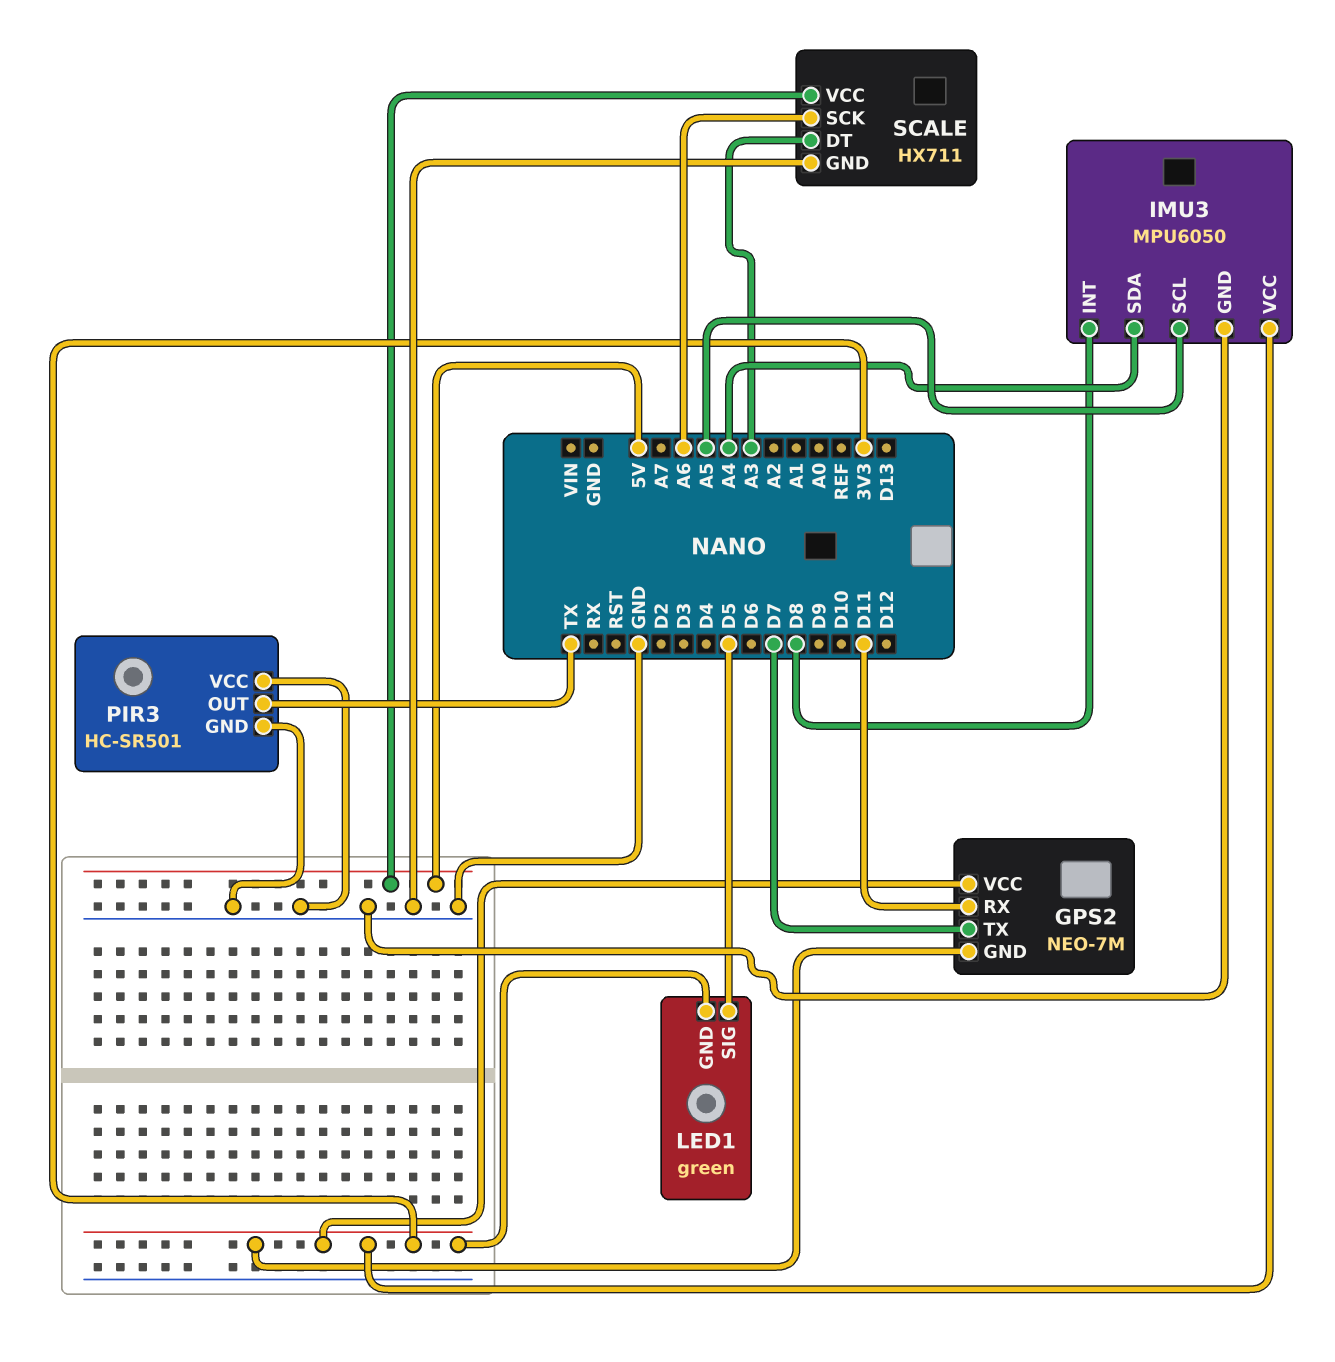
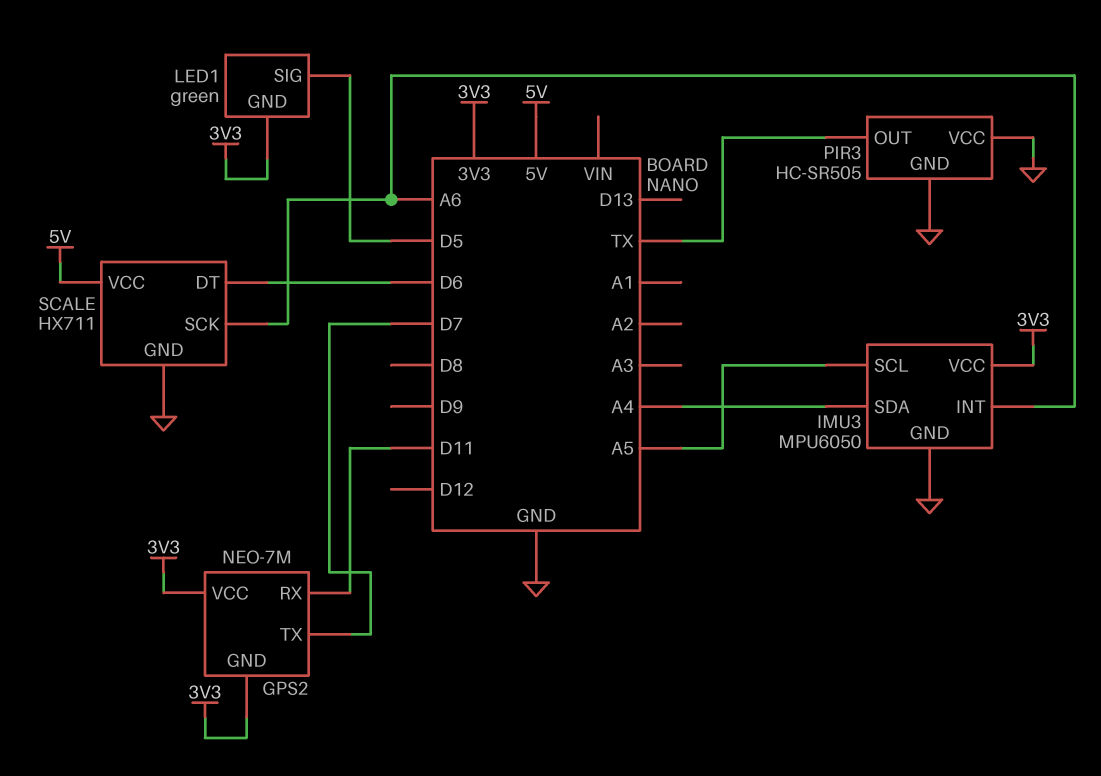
IMU3 pin INT: D8 -> A6
PIR3: HC-SR501 -> HC-SR505
SCALE pin DT: A3 -> D6

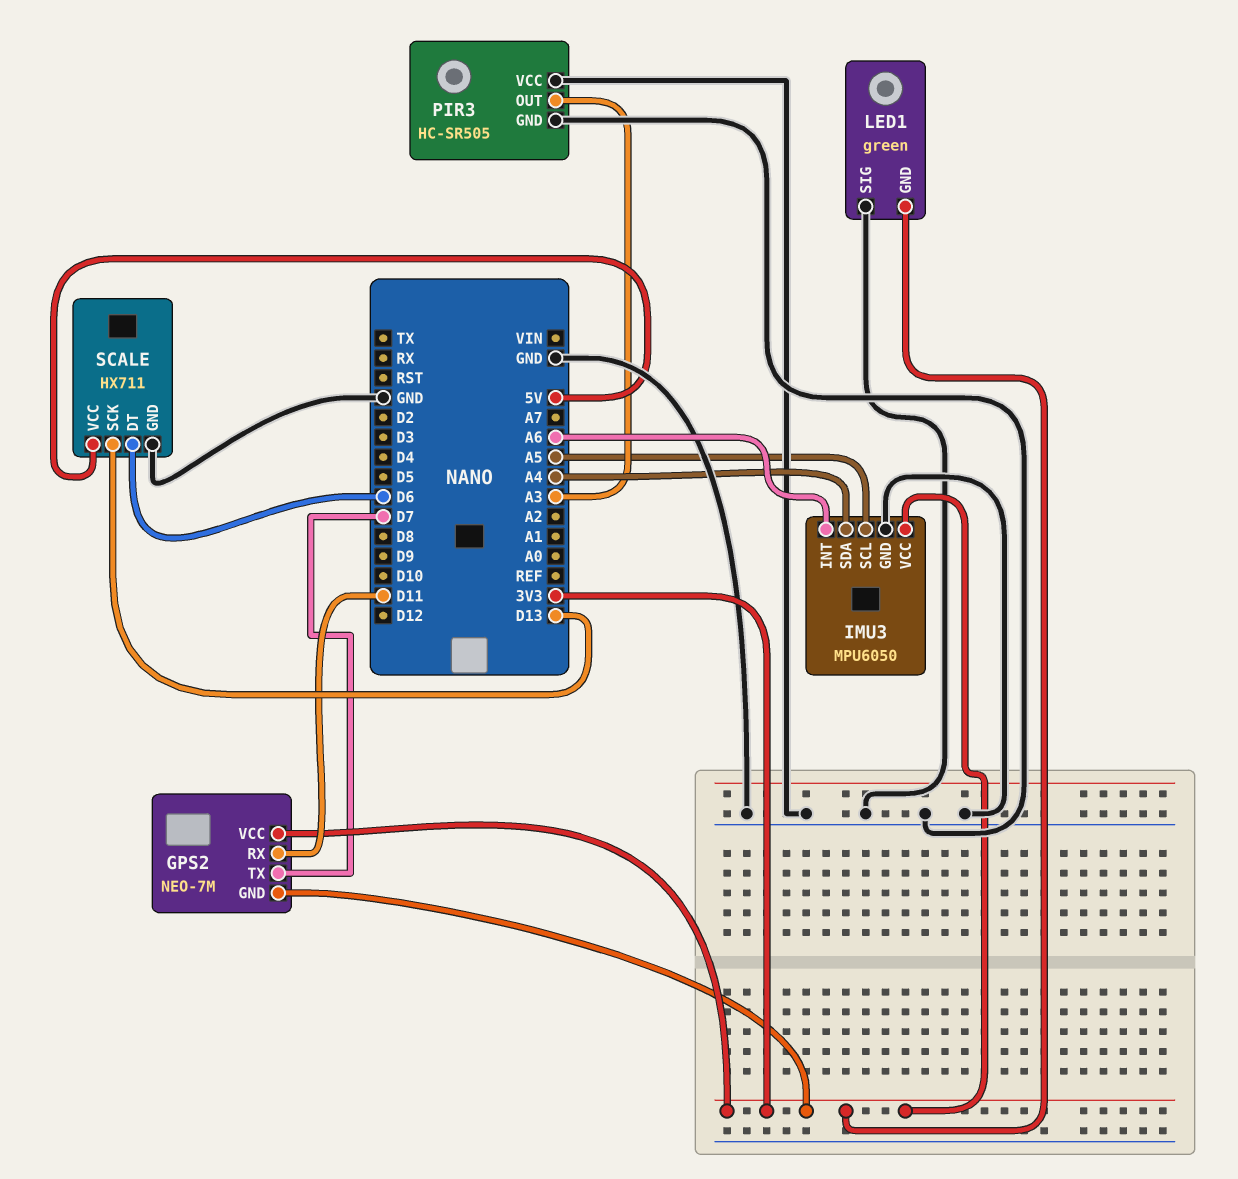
LED1 pin SIG: D5 -> GND
PIR3 pin OUT: TX -> A3
SCALE pin SCK: A6 -> D13

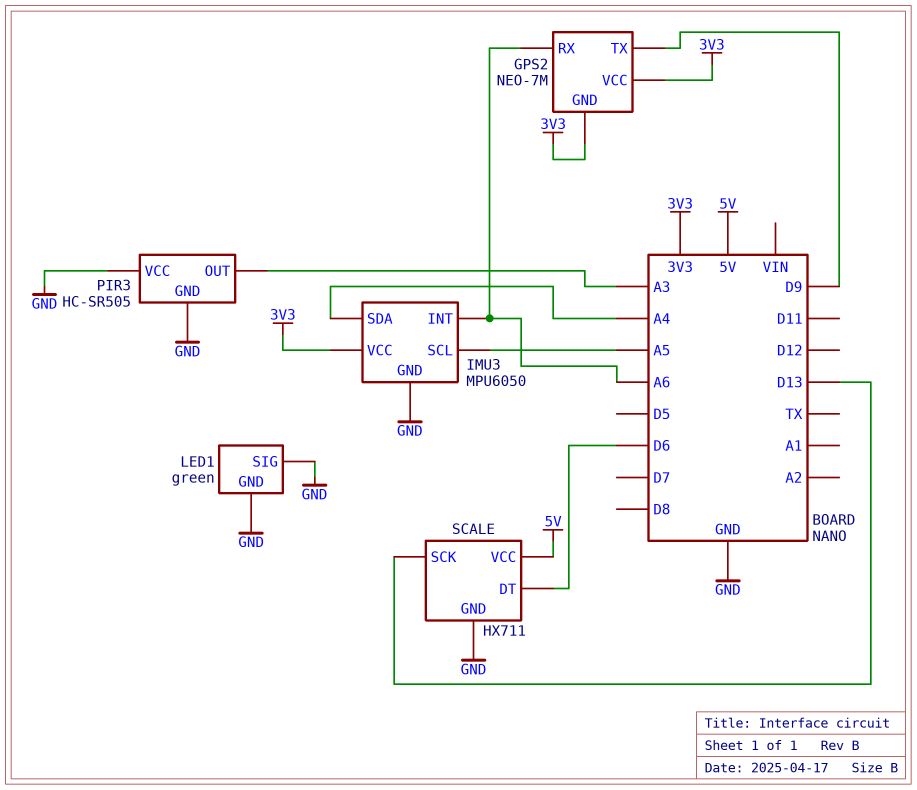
GPS2 pin RX: D11 -> A6
GPS2 pin TX: D7 -> D9
LED1 pin GND: 3V3 -> GND

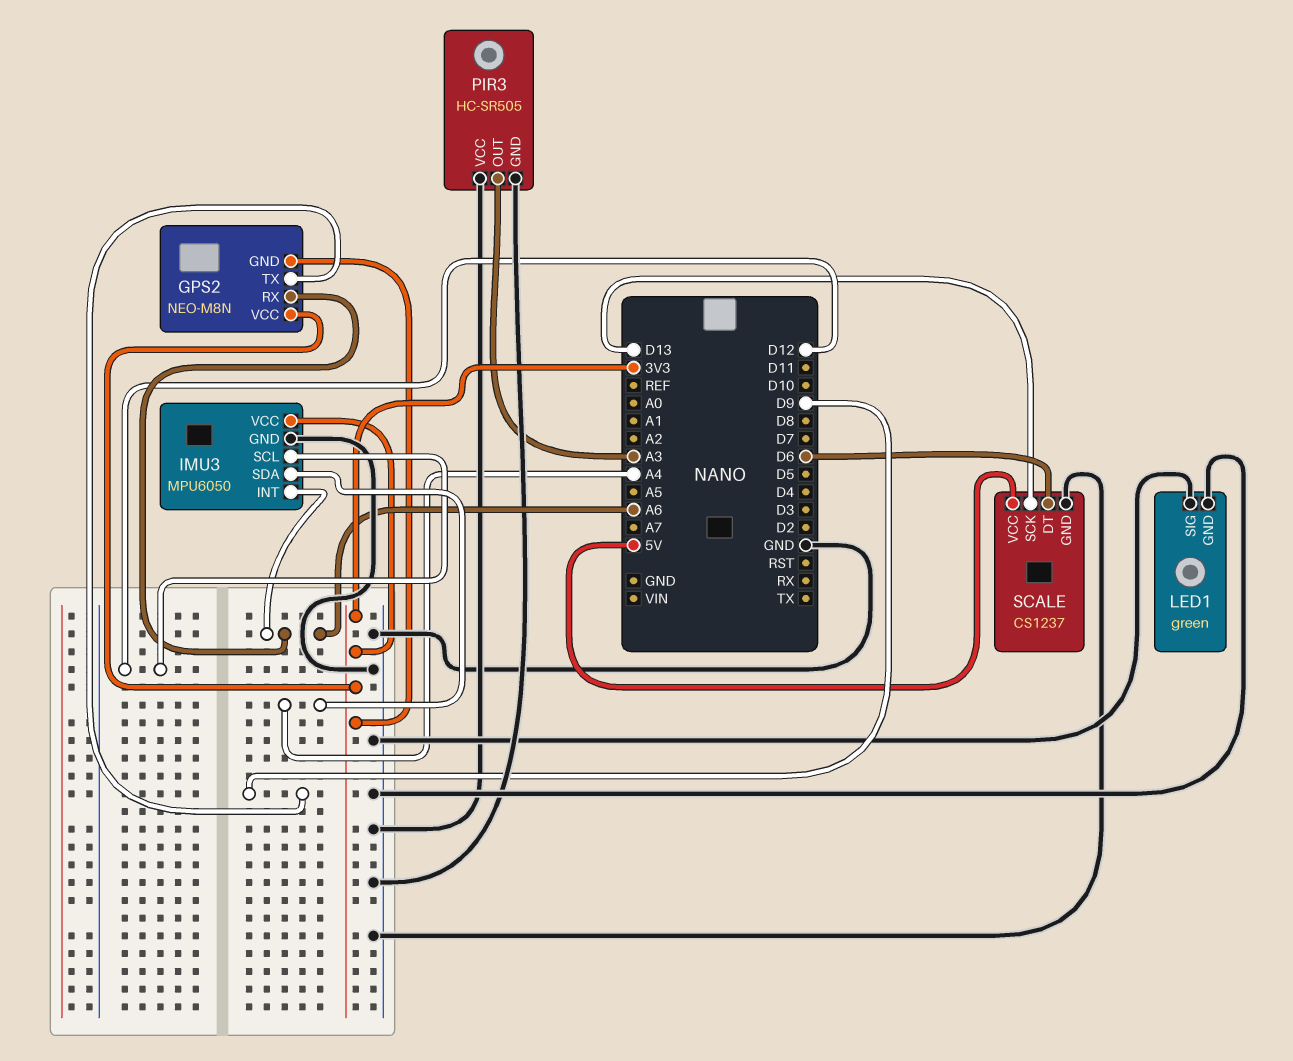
GPS2: NEO-7M -> NEO-M8N
IMU3 pin SCL: A5 -> D12
SCALE: HX711 -> CS1237

